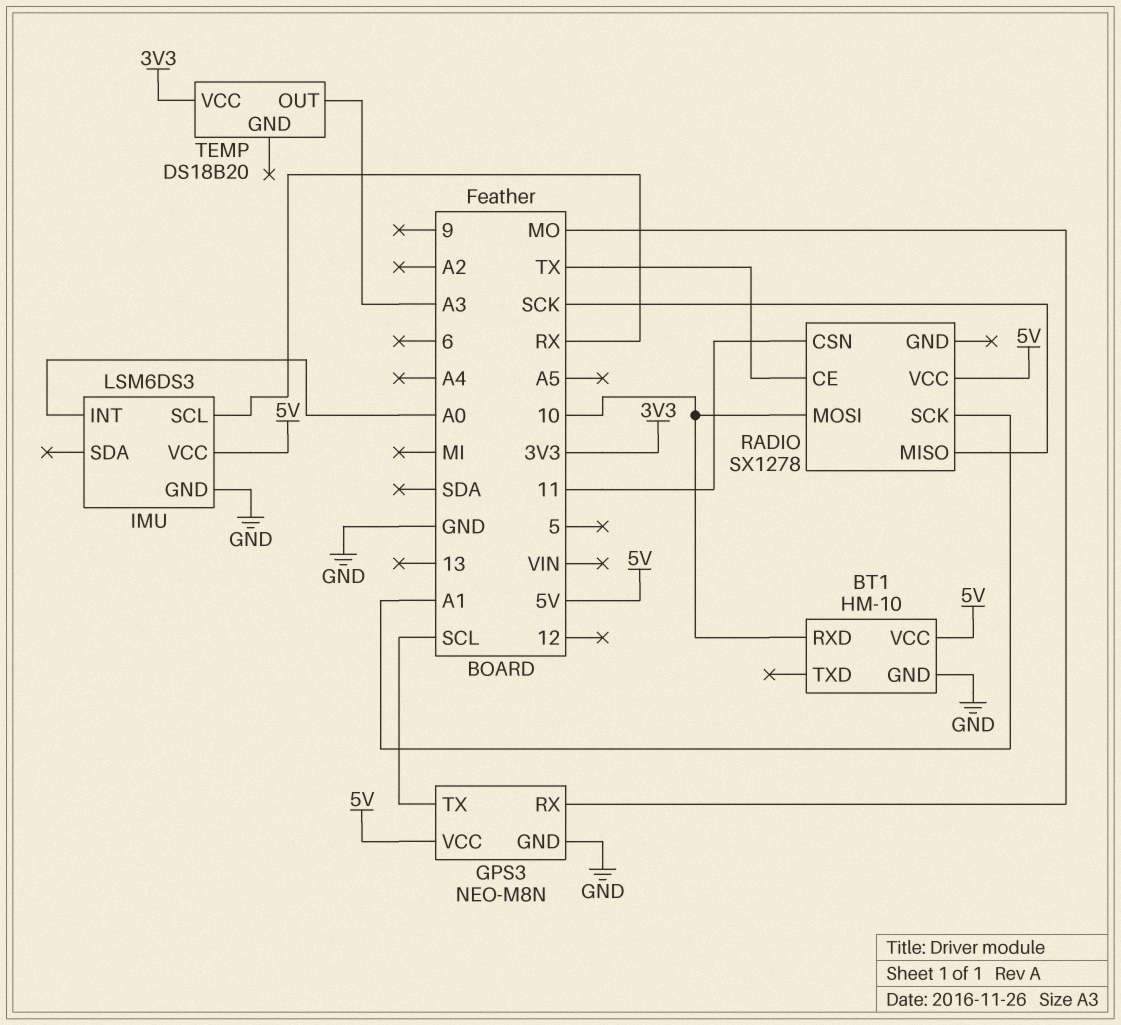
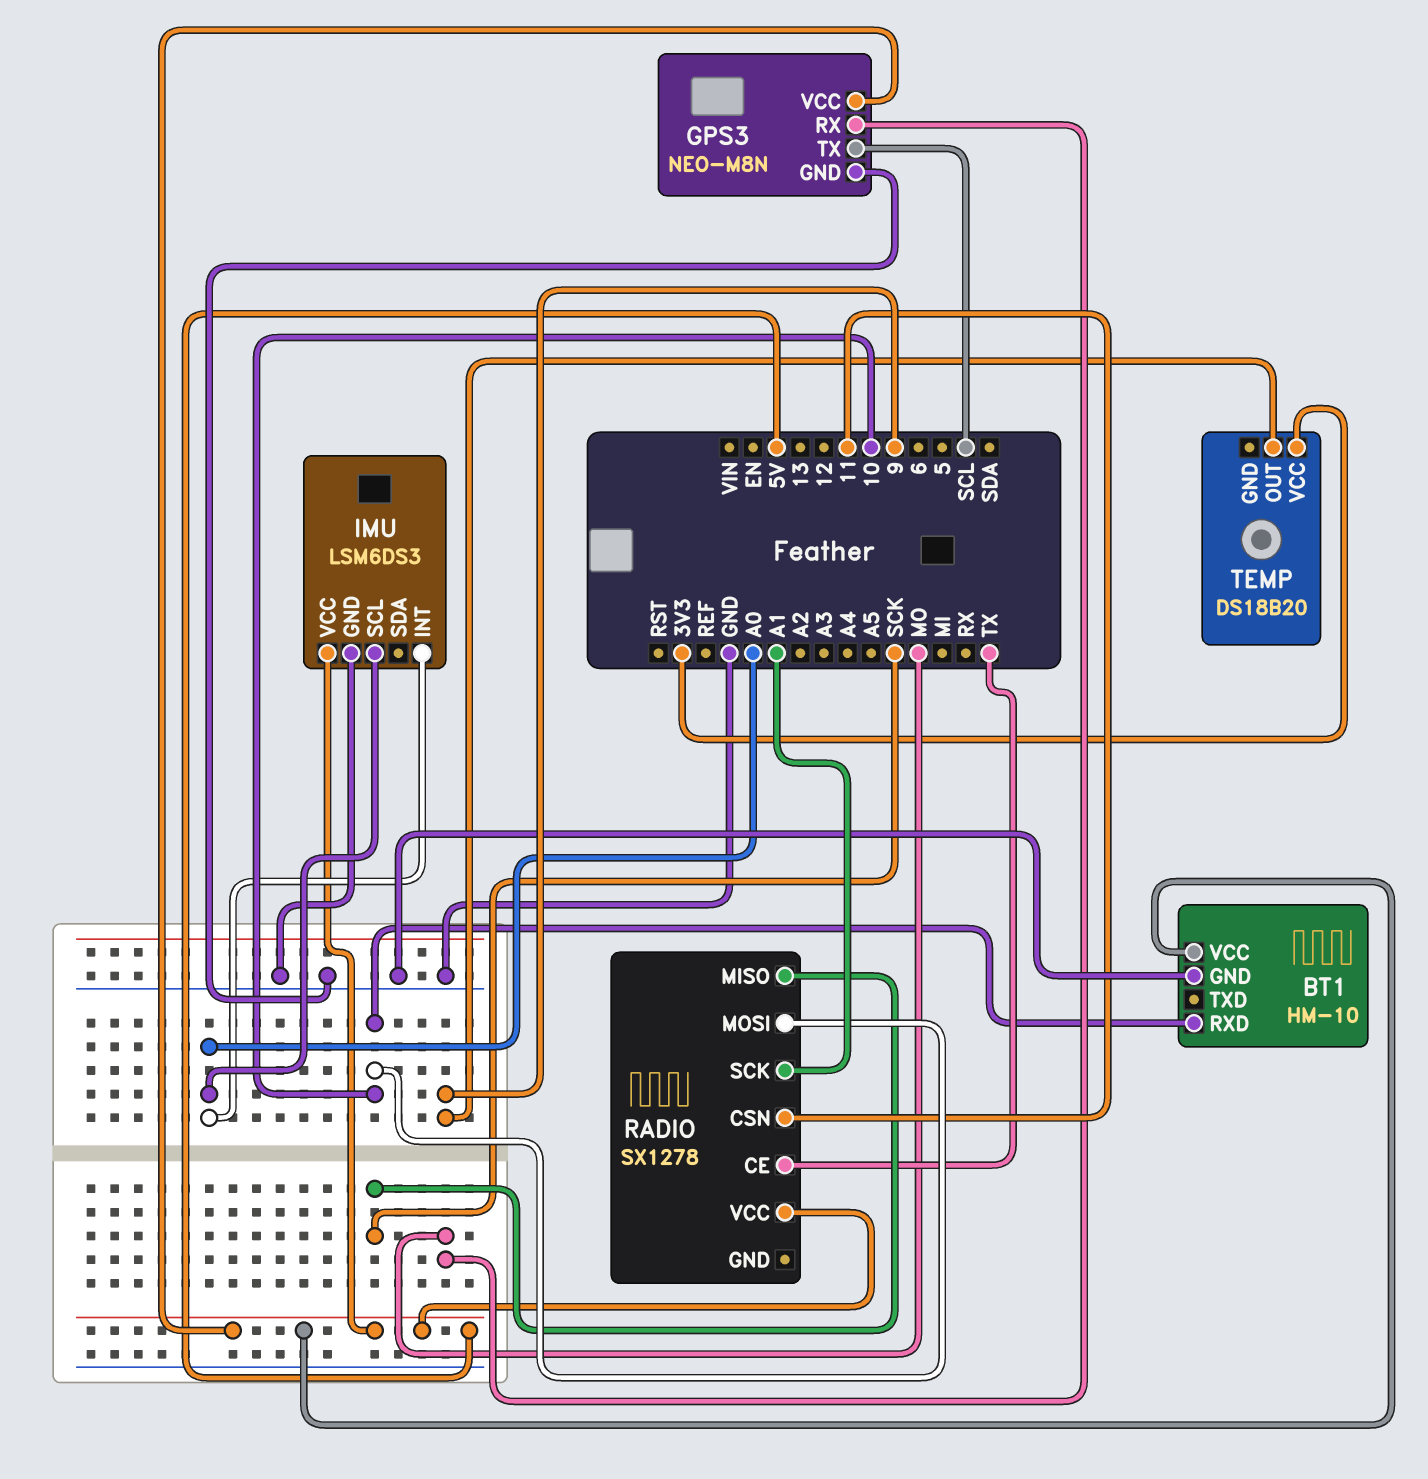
IMU pin SCL: RX -> A0
TEMP pin OUT: A3 -> 9

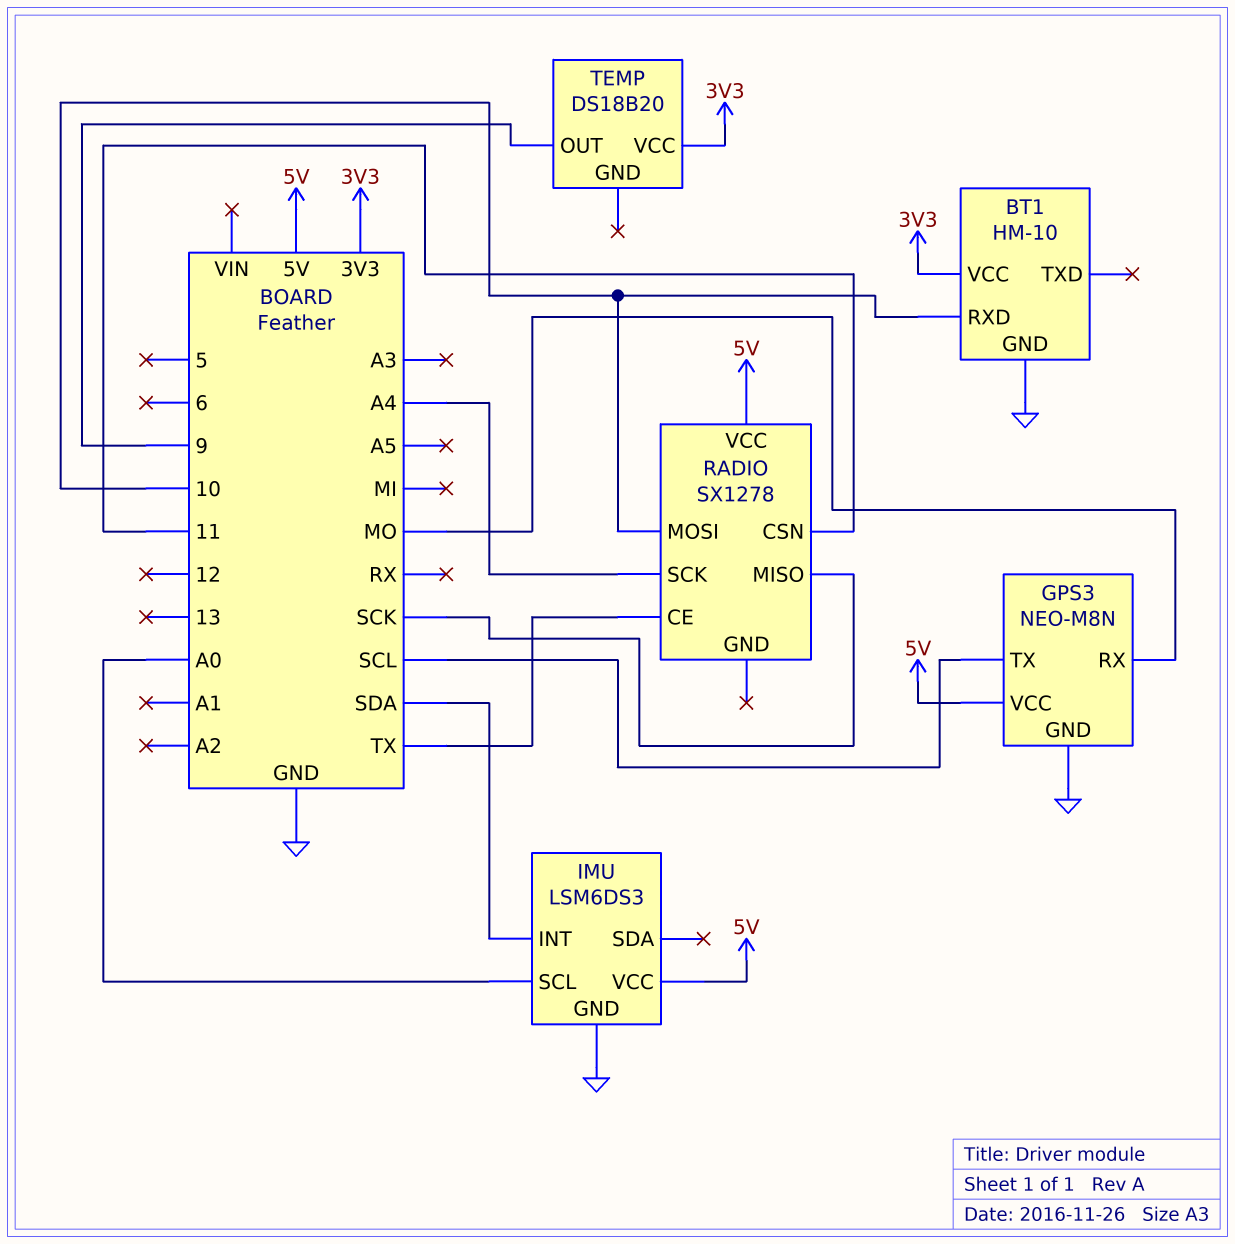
BT1 pin VCC: 5V -> 3V3
IMU pin INT: A0 -> SDA
RADIO pin SCK: A1 -> A4

